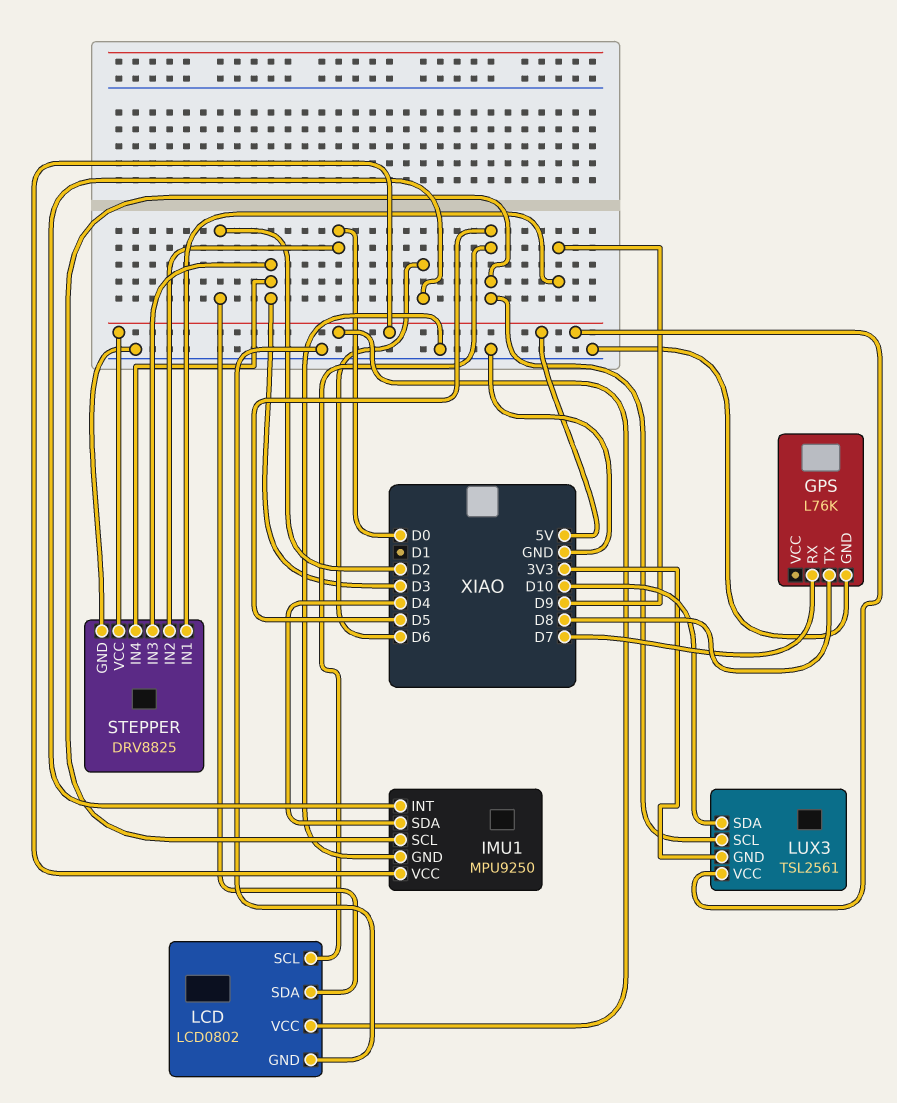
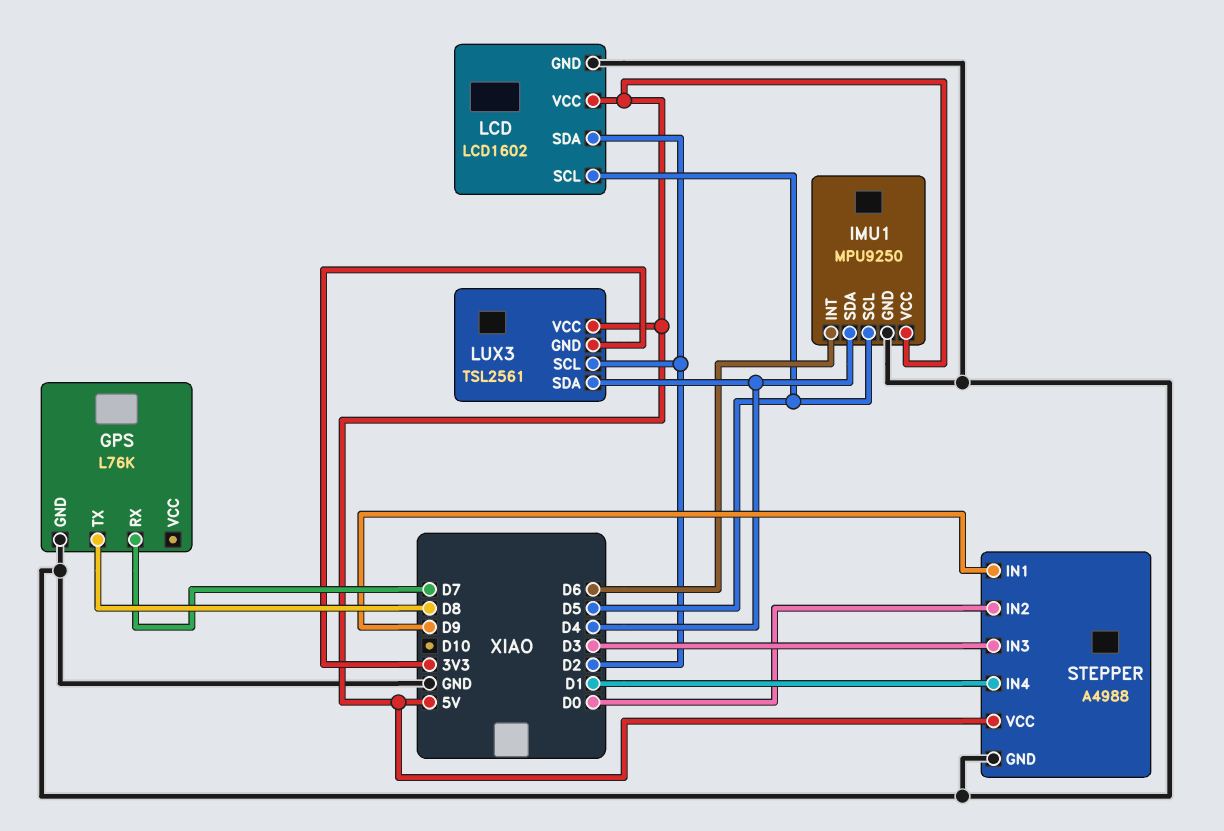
LCD: LCD0802 -> LCD1602
LUX3 pin SCL: D5 -> D2
LUX3 pin SDA: D10 -> D4
STEPPER: DRV8825 -> A4988
STEPPER pin IN4: D3 -> D1

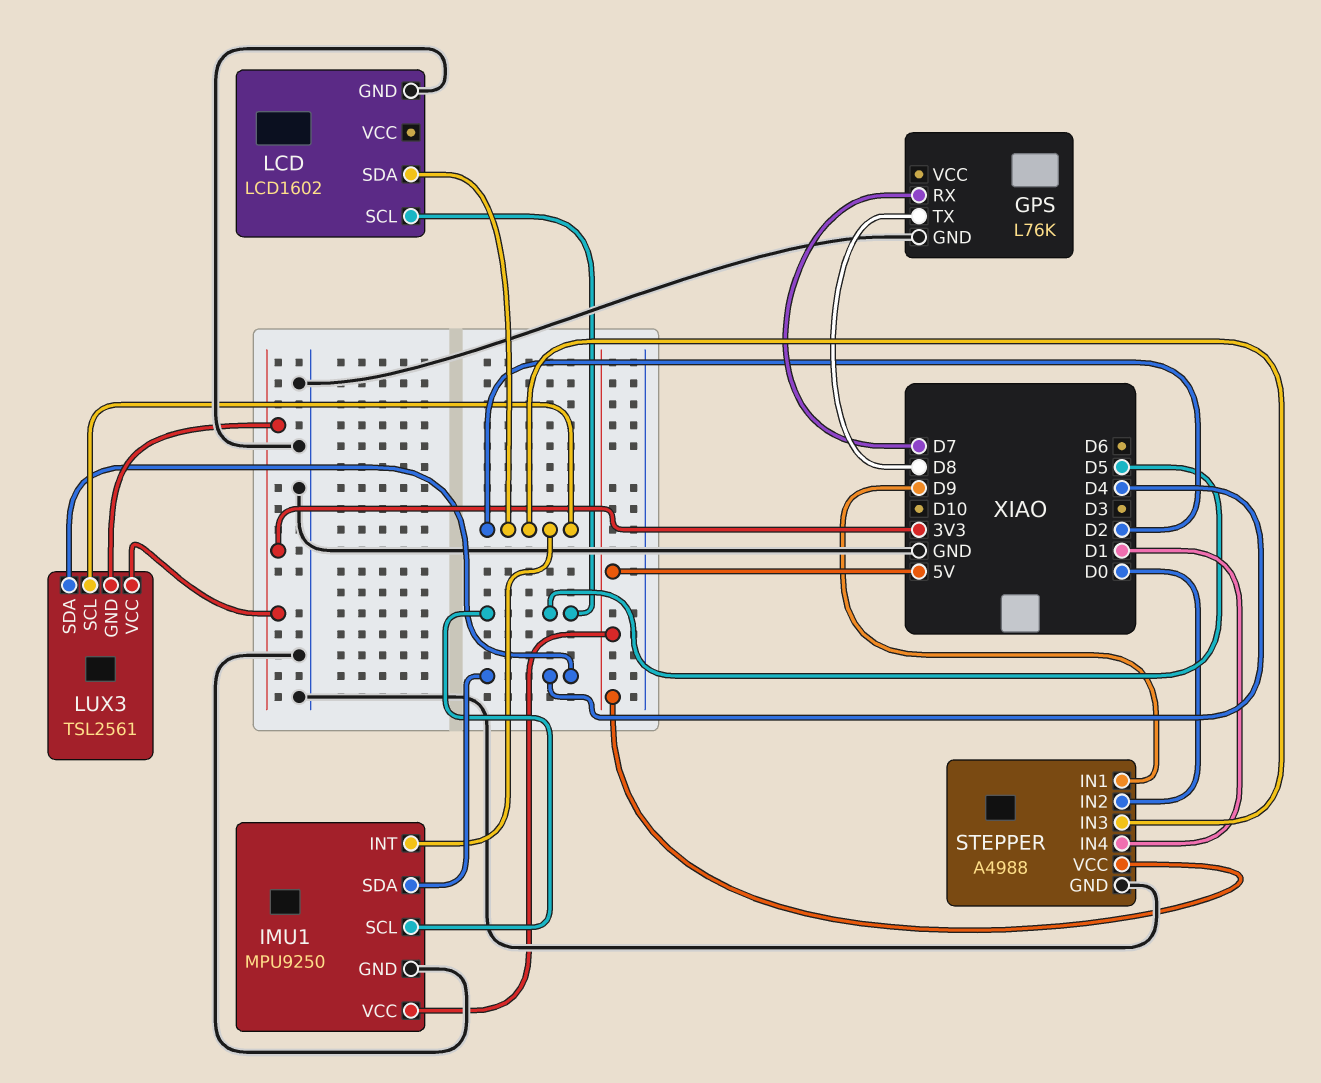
IMU1 pin INT: D6 -> D2
LCD pin VCC: 5V -> none
LUX3 pin VCC: 5V -> 3V3
STEPPER pin IN3: D3 -> D2

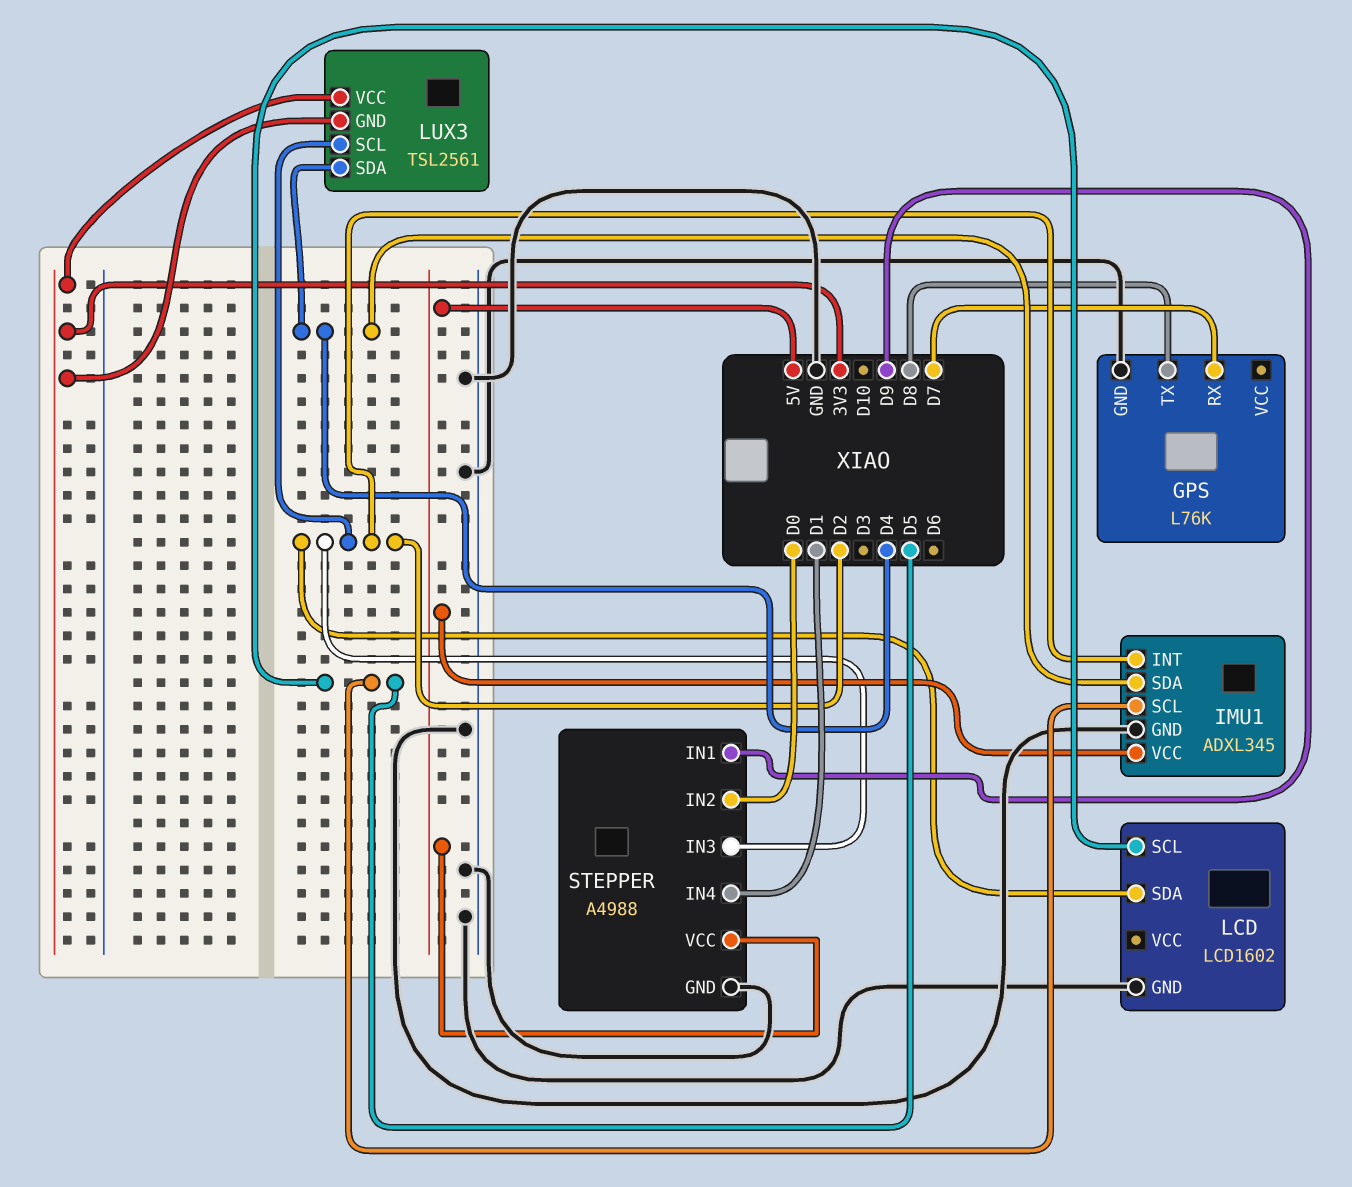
IMU1: MPU9250 -> ADXL345

